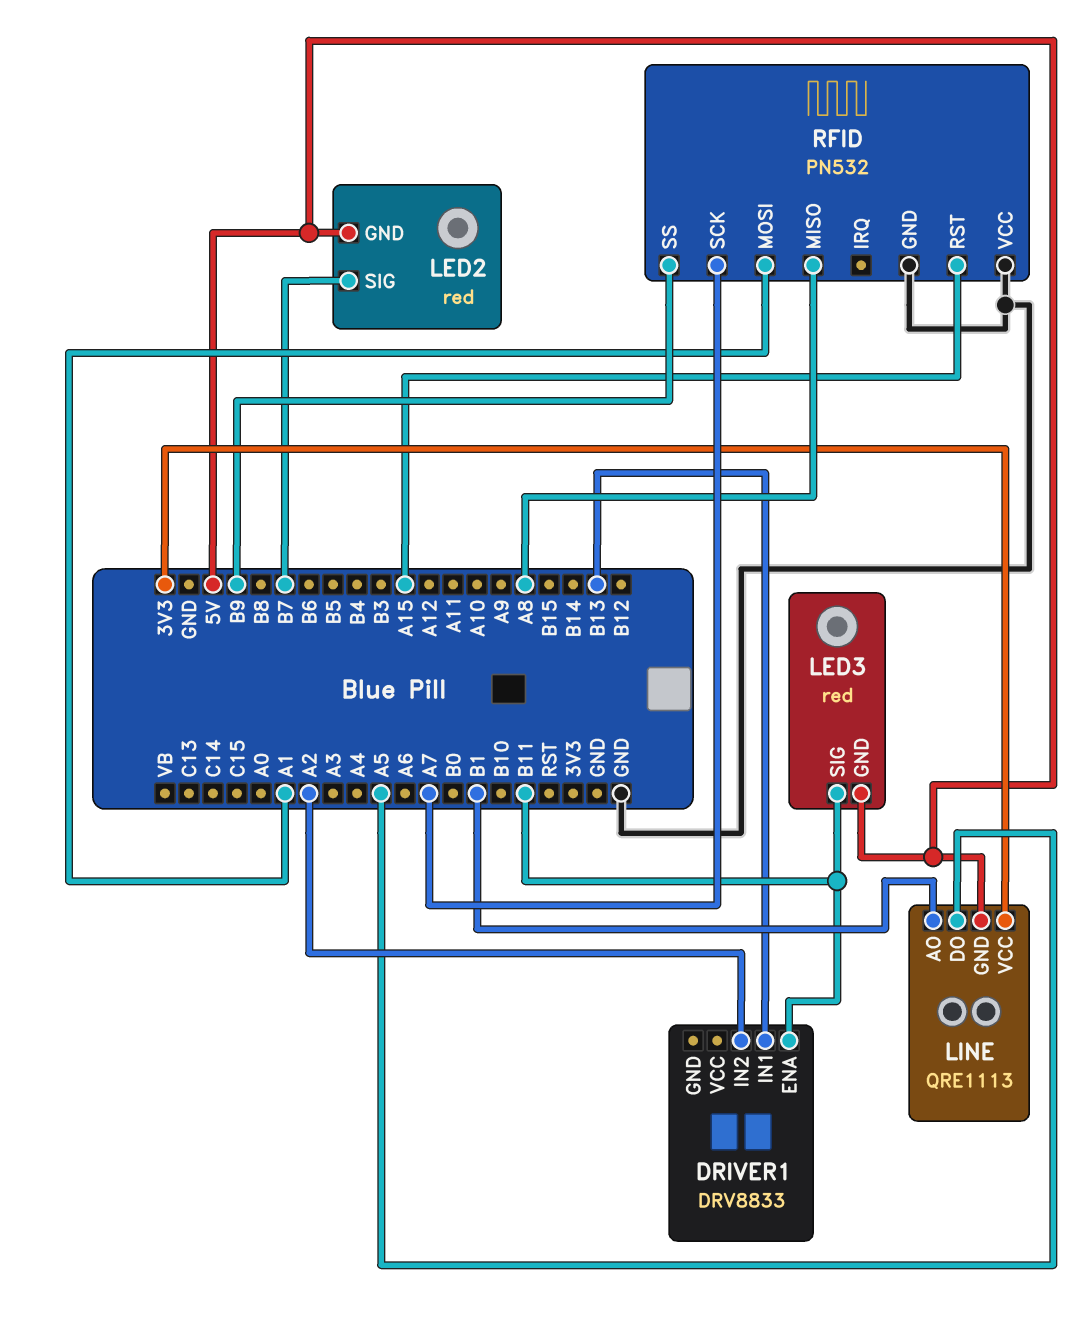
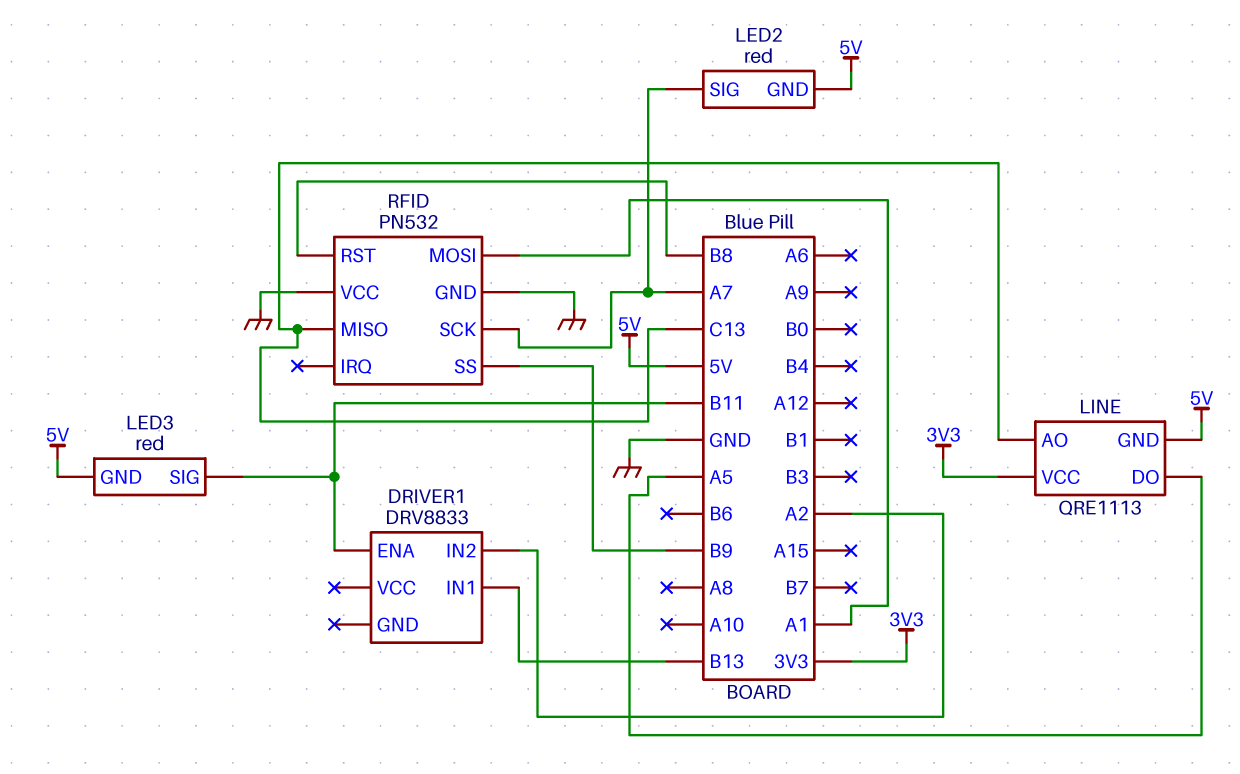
LED2 pin SIG: B7 -> A7
LINE pin AO: B1 -> C13
RFID pin MISO: A8 -> C13
RFID pin RST: A15 -> B8

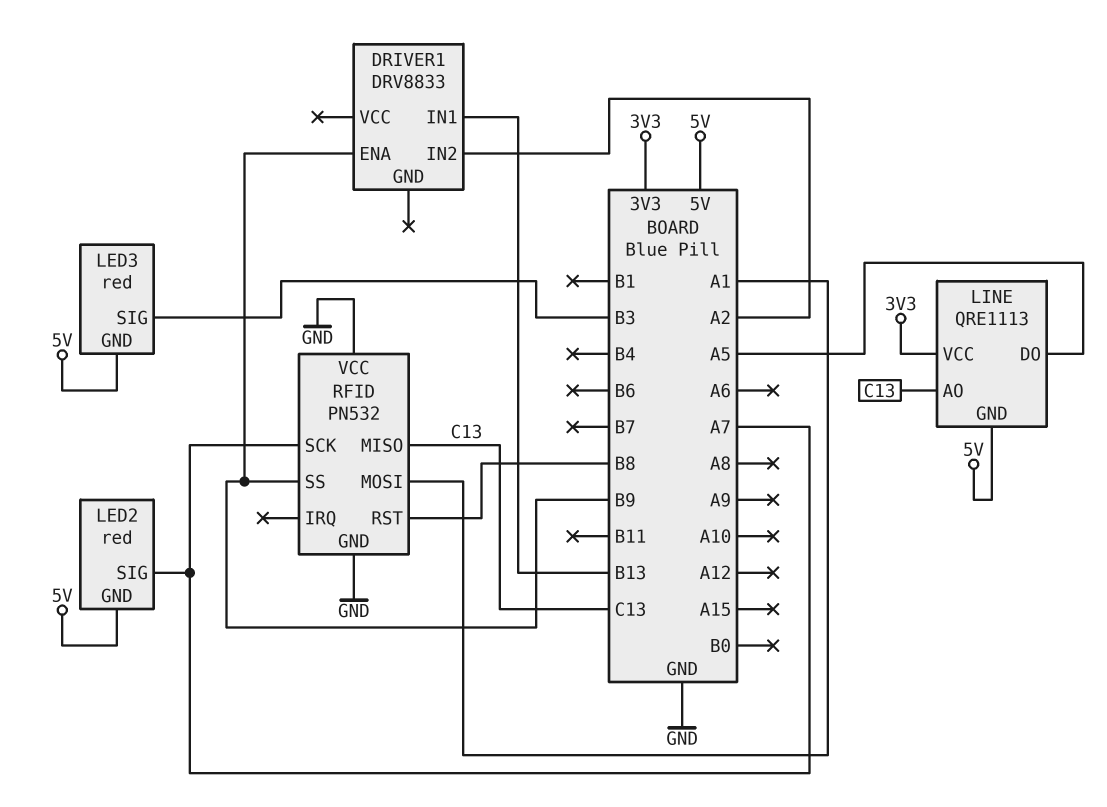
DRIVER1 pin ENA: B11 -> B9
LED3 pin SIG: B11 -> B3

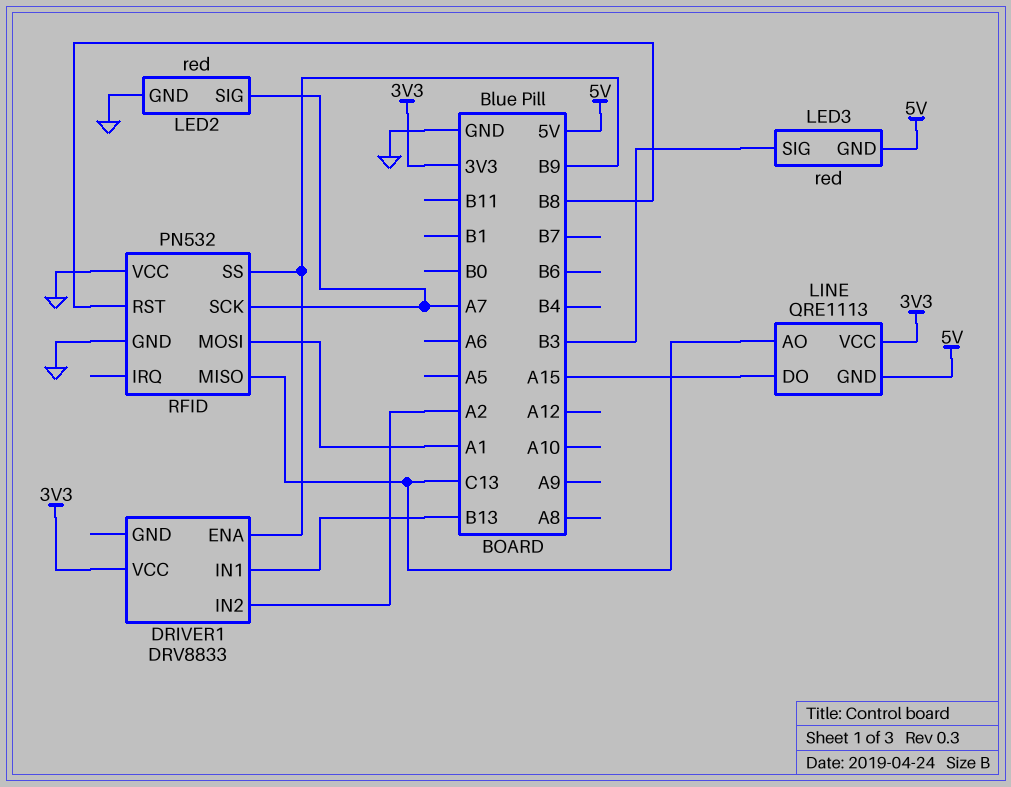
DRIVER1 pin VCC: none -> 3V3
LED2 pin GND: 5V -> GND
LINE pin DO: A5 -> A15

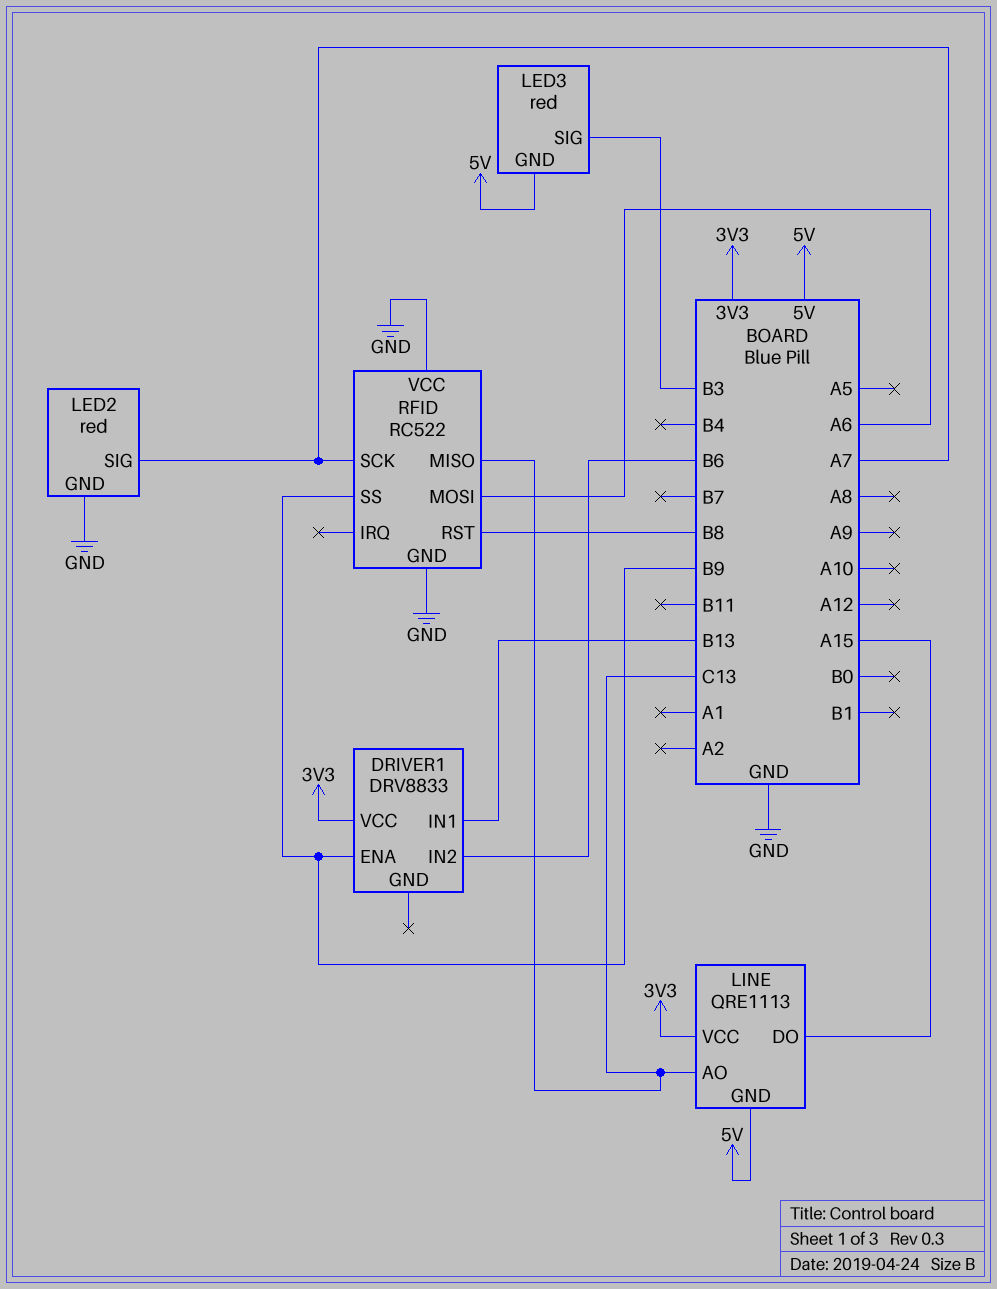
DRIVER1 pin IN2: A2 -> B6
RFID: PN532 -> RC522
RFID pin MOSI: A1 -> A6

